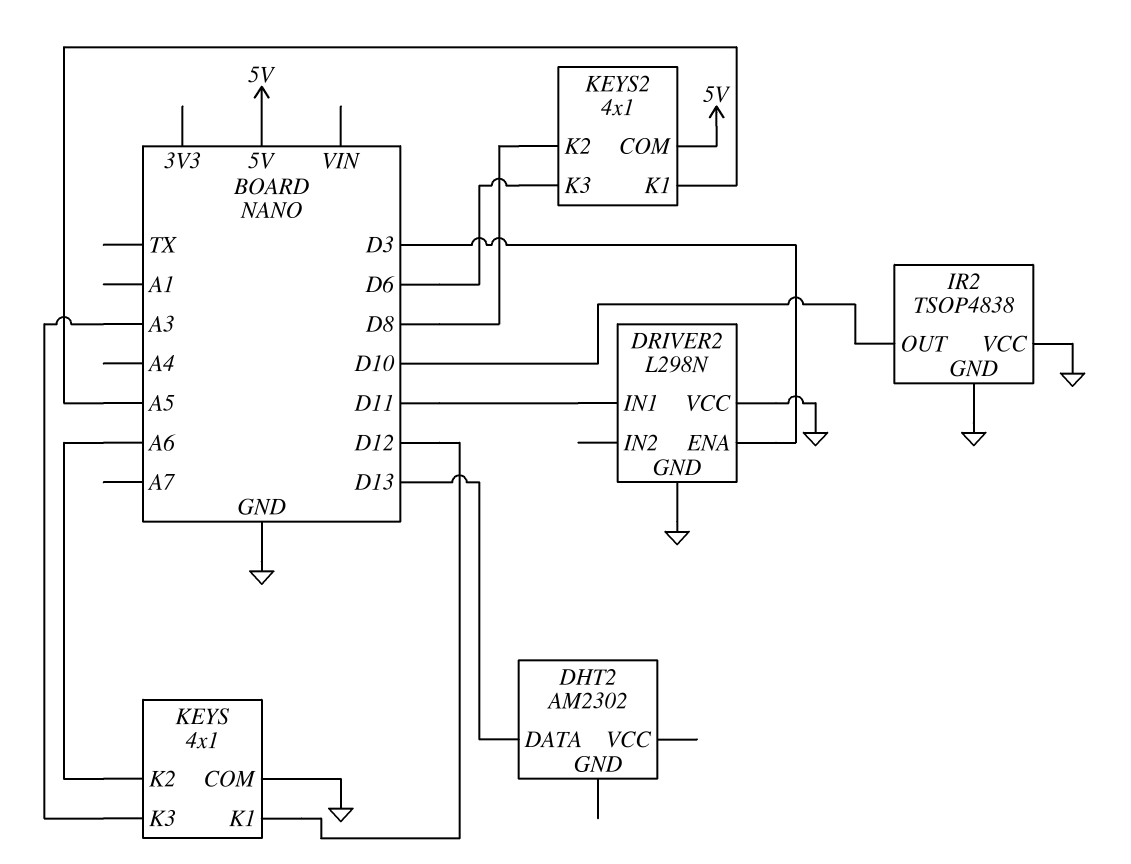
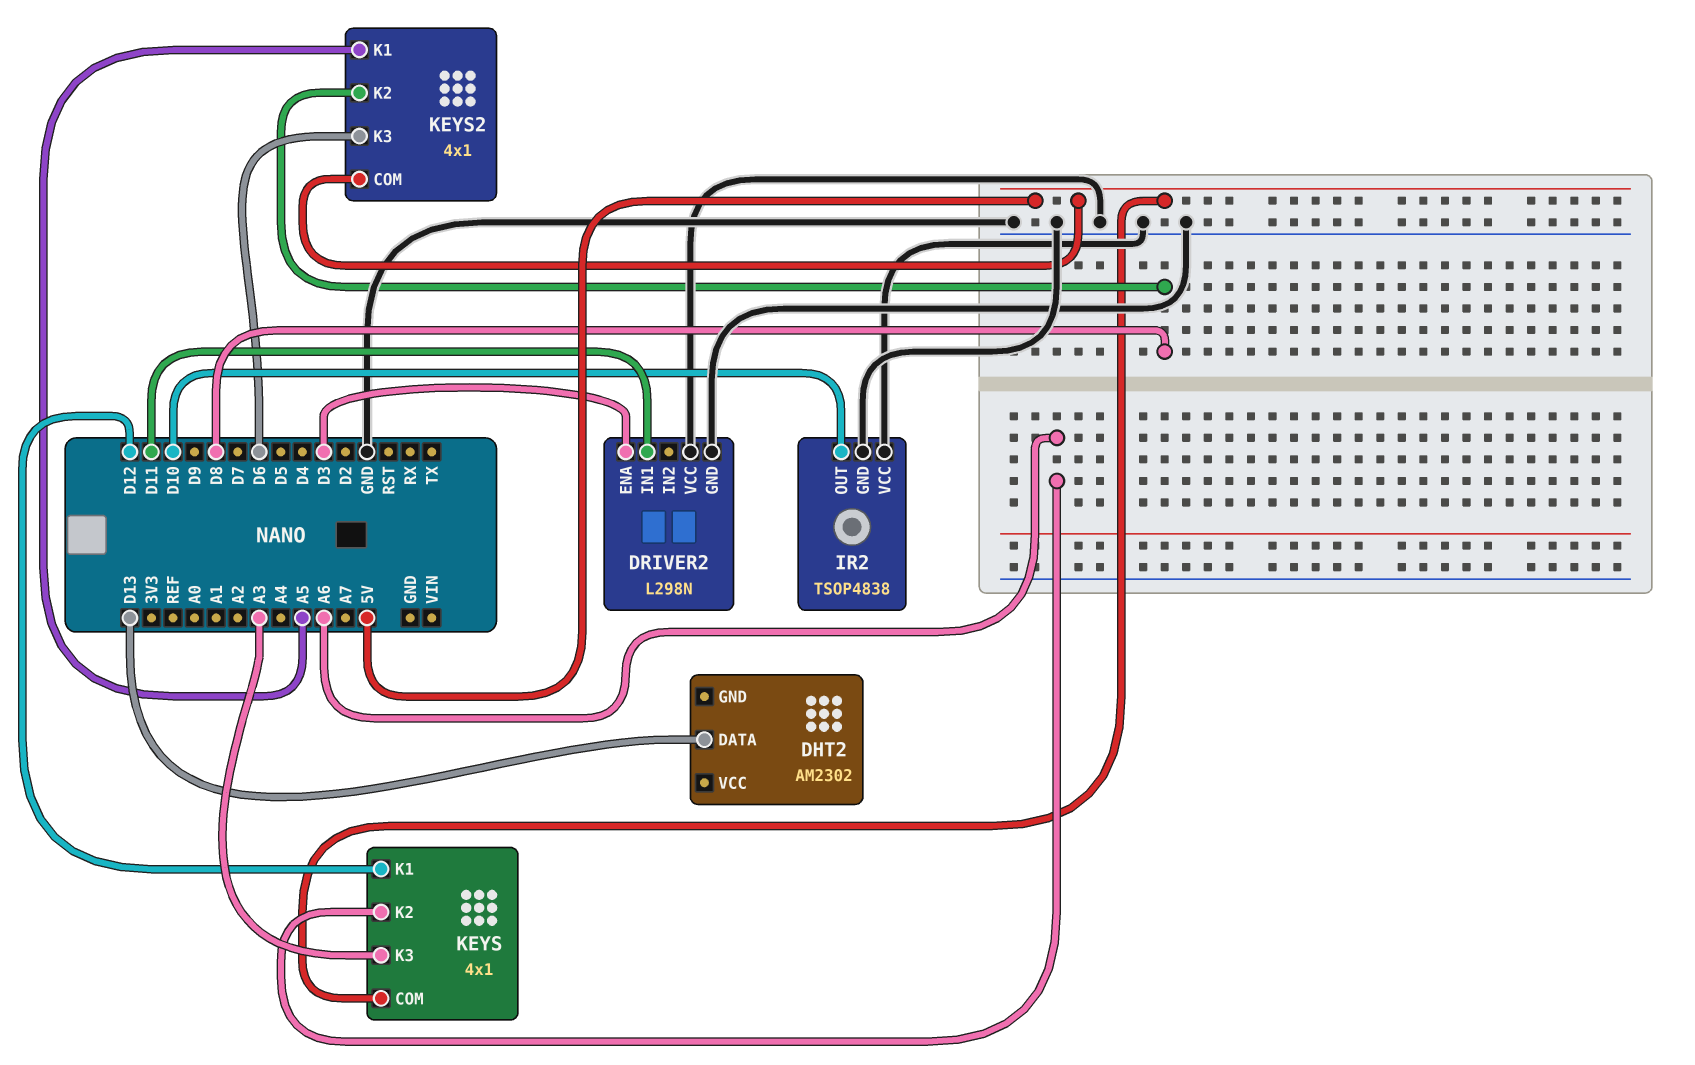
KEYS pin COM: GND -> 5V

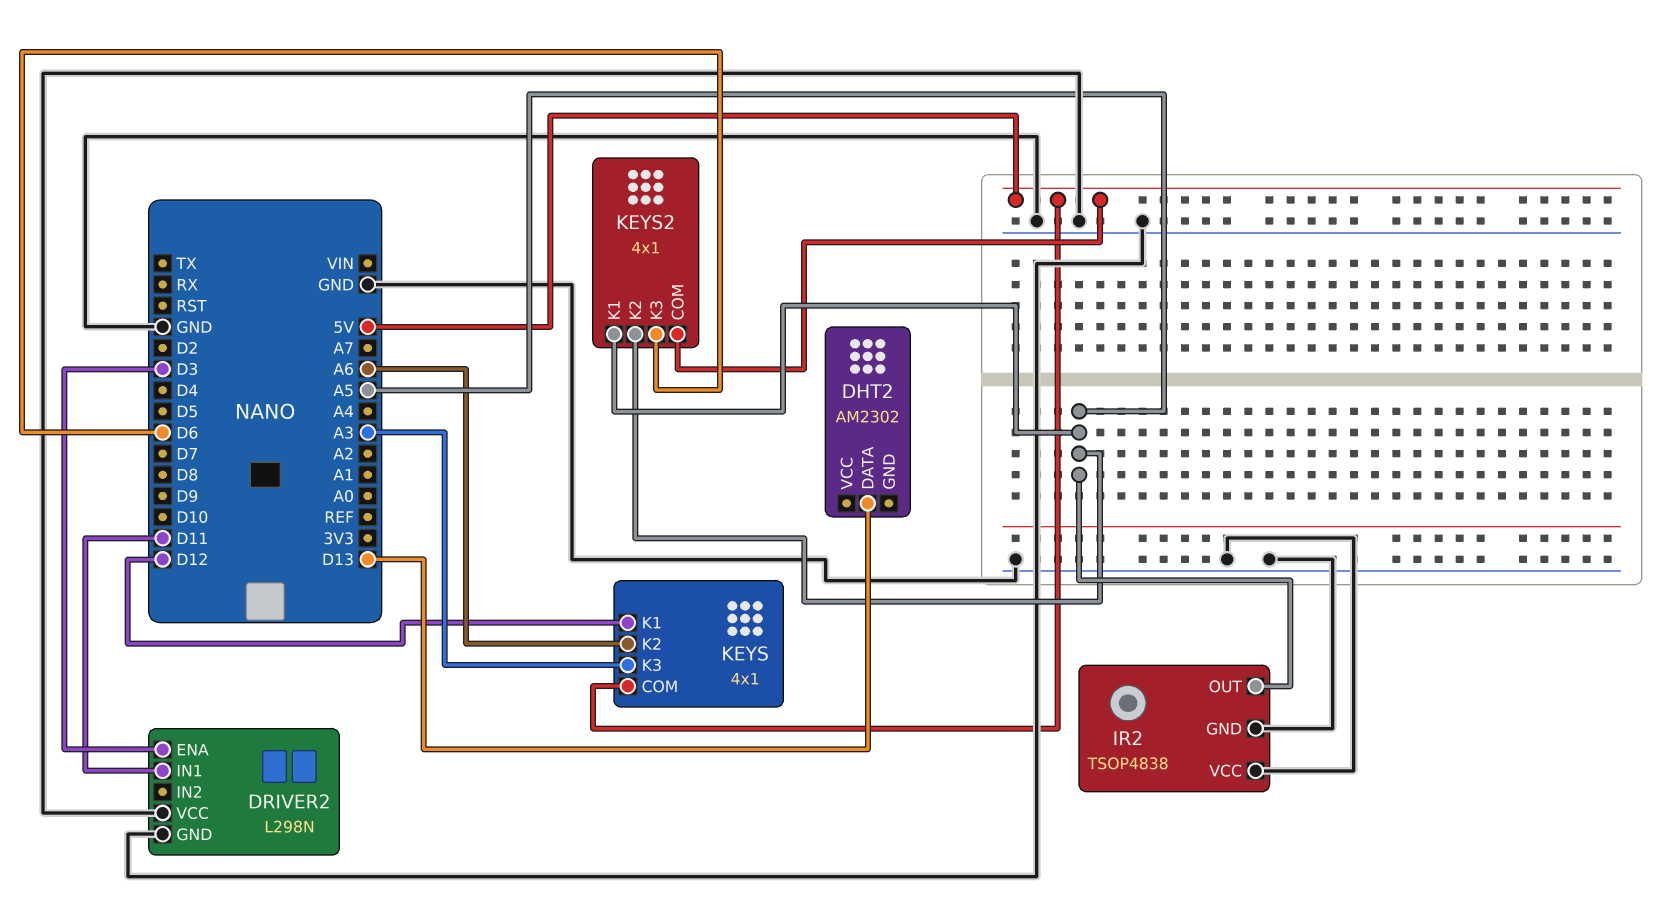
IR2 pin OUT: D10 -> A5
KEYS2 pin K2: D8 -> A5

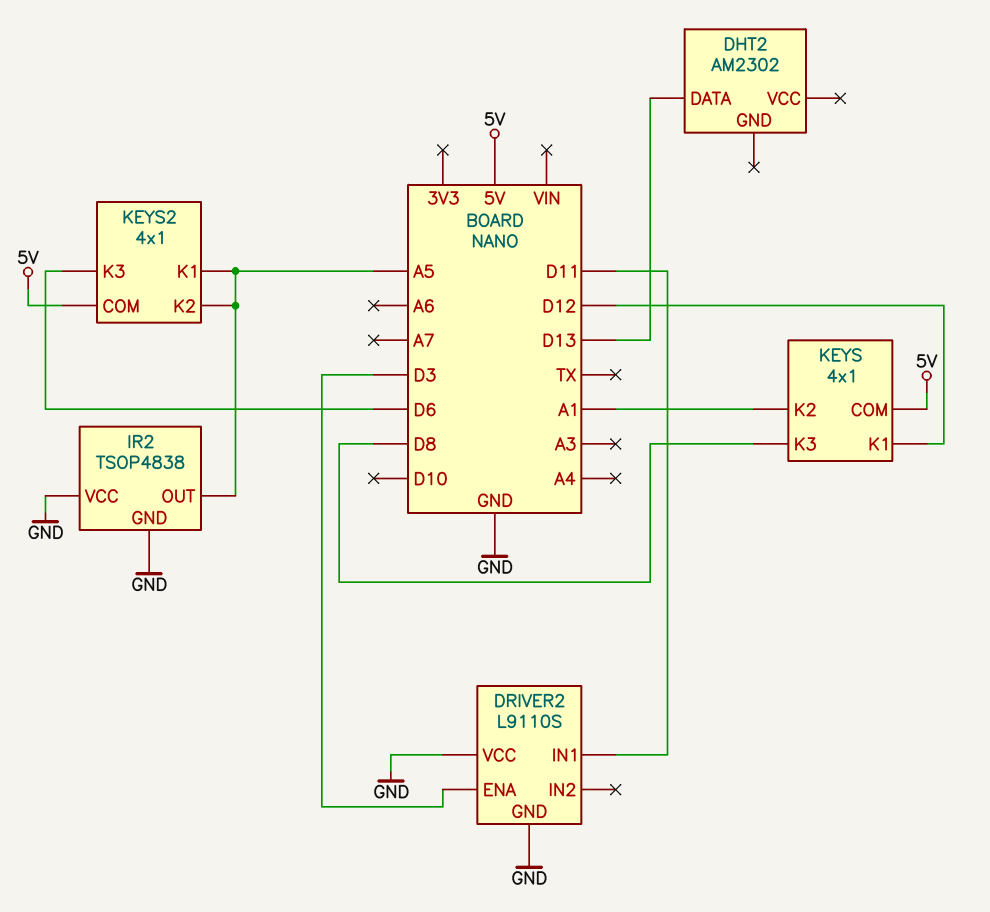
DRIVER2: L298N -> L9110S
KEYS pin K2: A6 -> A1
KEYS pin K3: A3 -> D8

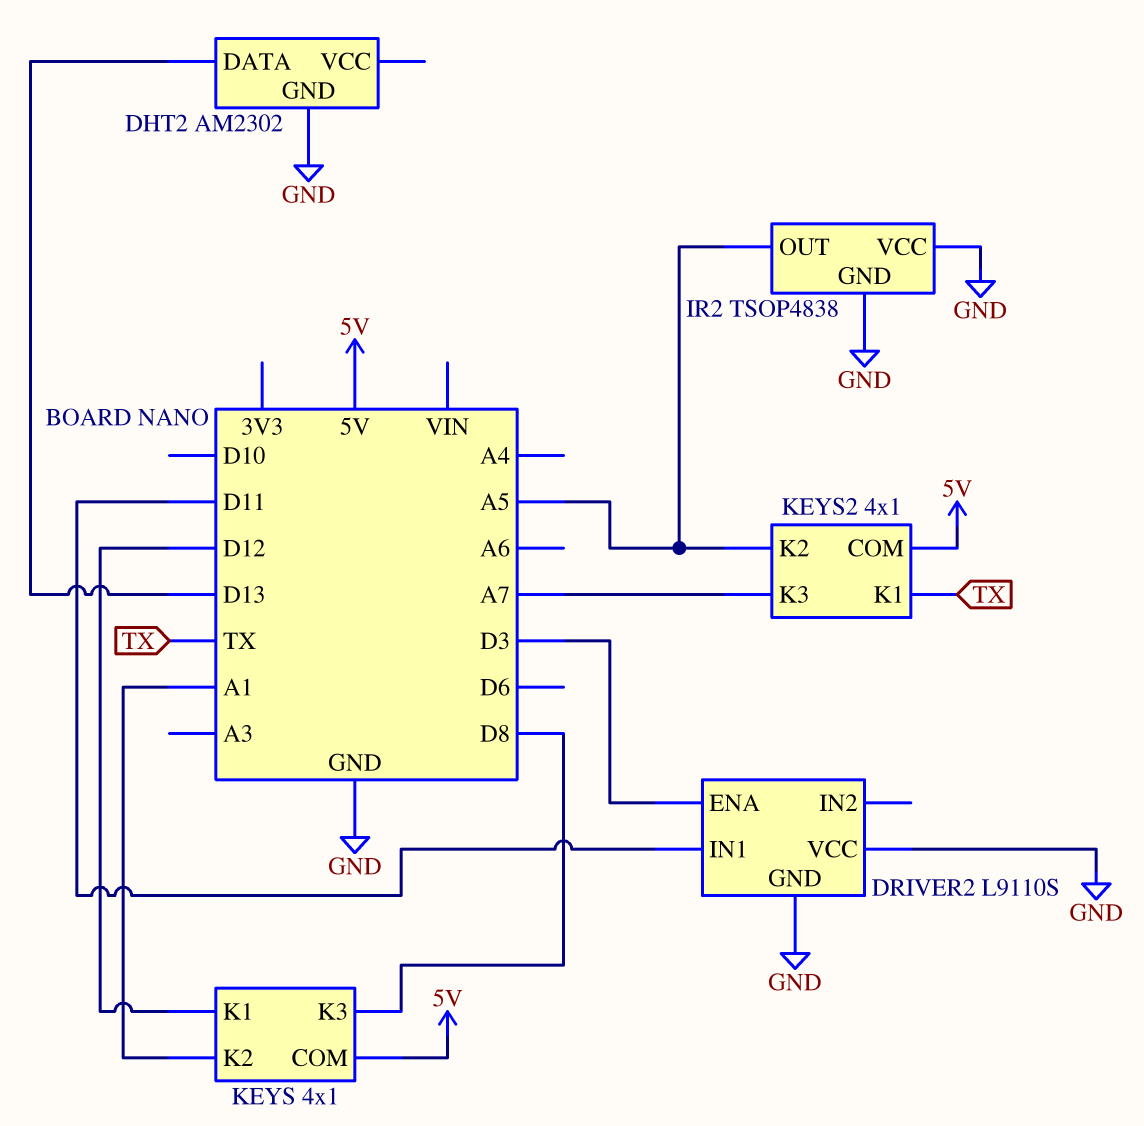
DHT2 pin GND: none -> GND
KEYS2 pin K1: A5 -> TX
KEYS2 pin K3: D6 -> A7

